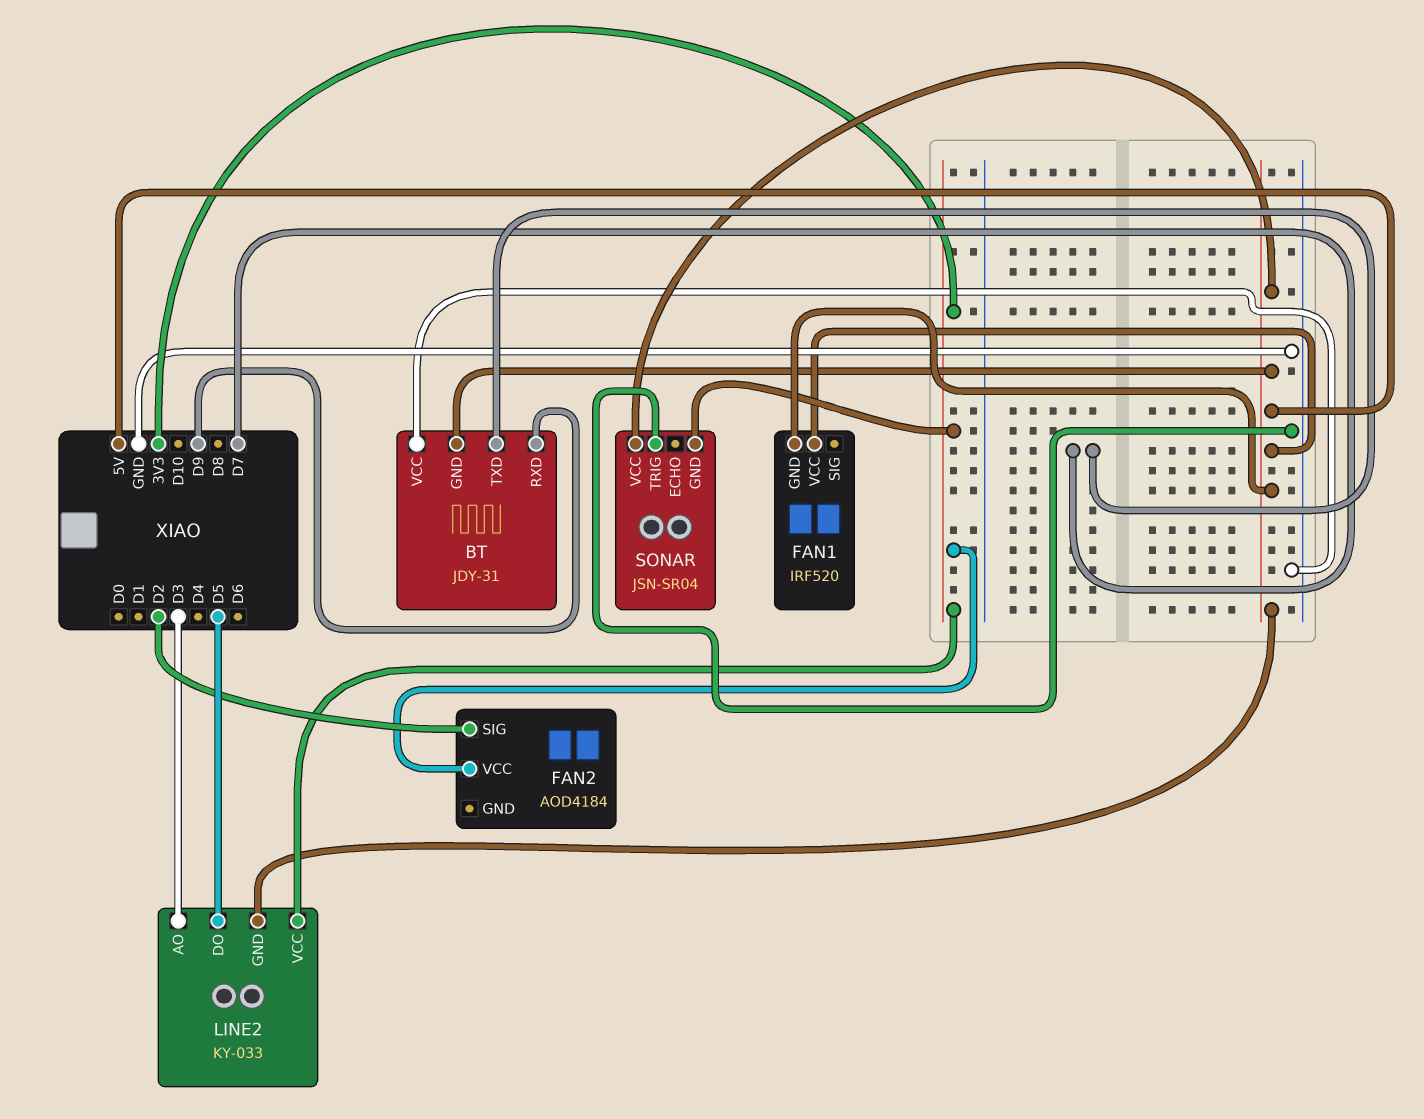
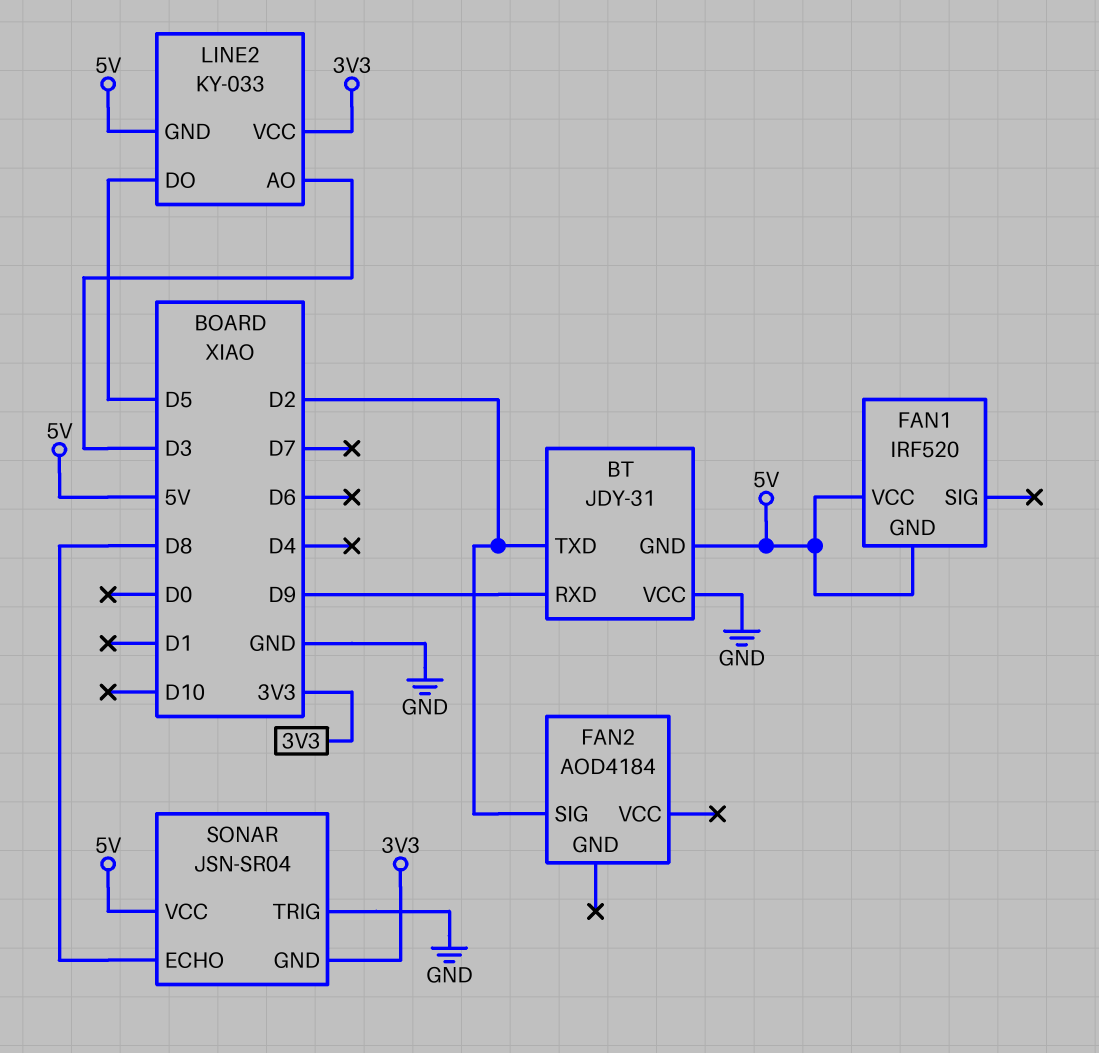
BT pin TXD: D7 -> D2
FAN2 pin VCC: 3V3 -> none
SONAR pin ECHO: none -> D8

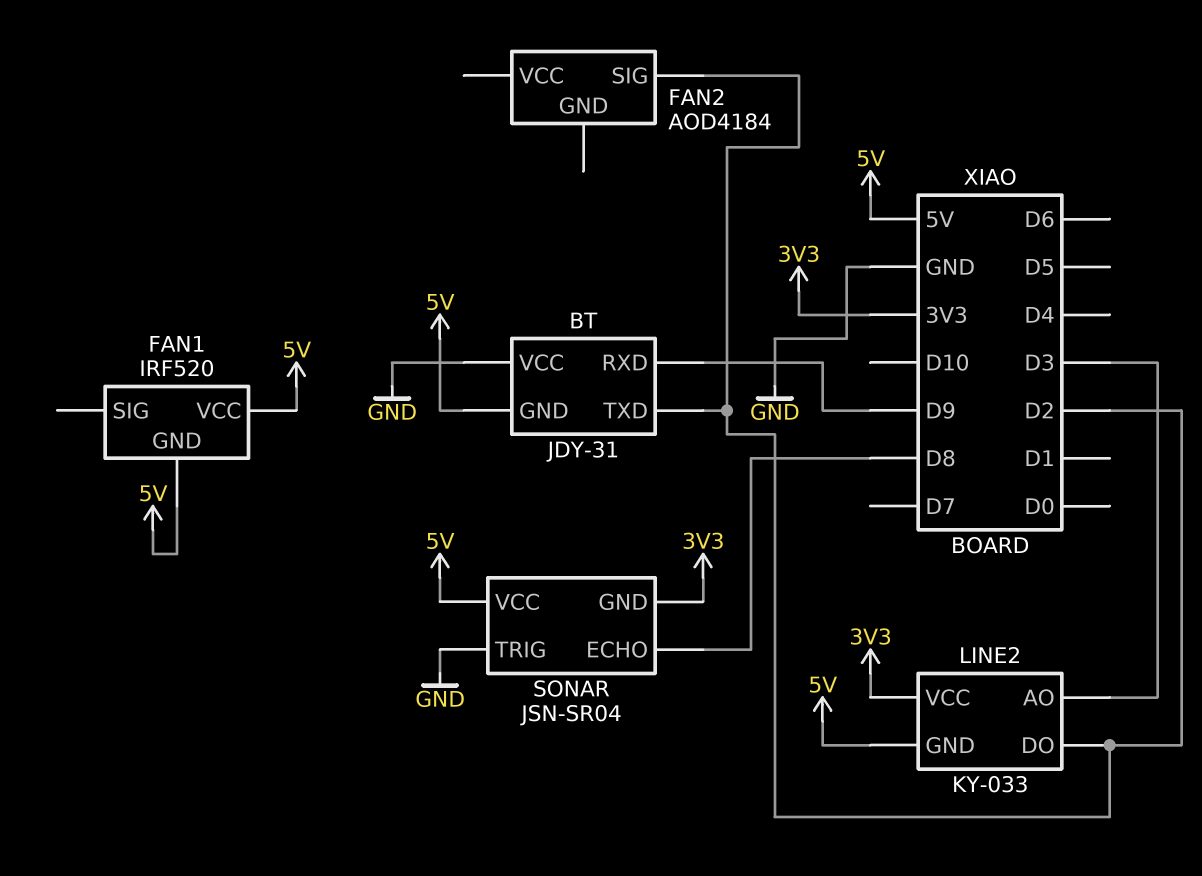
LINE2 pin DO: D5 -> D2

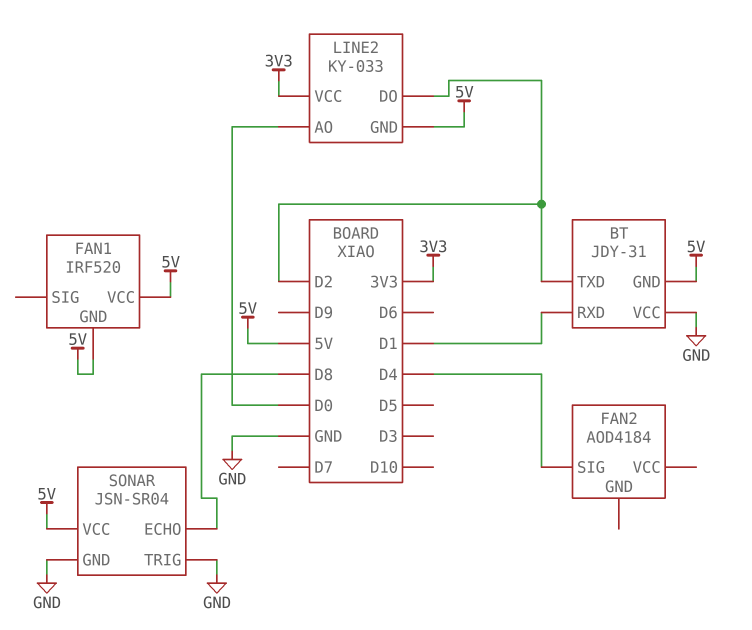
BT pin RXD: D9 -> D1
FAN2 pin SIG: D2 -> D4
LINE2 pin AO: D3 -> D0
SONAR pin GND: 3V3 -> GND

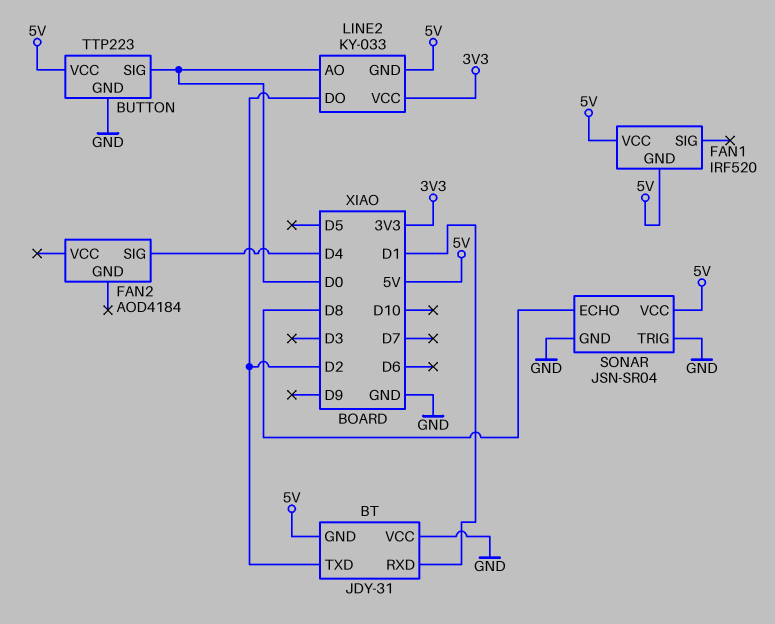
BUTTON: none -> TTP223
BUTTON pin GND: none -> GND
BUTTON pin SIG: none -> D0
BUTTON pin VCC: none -> 5V

